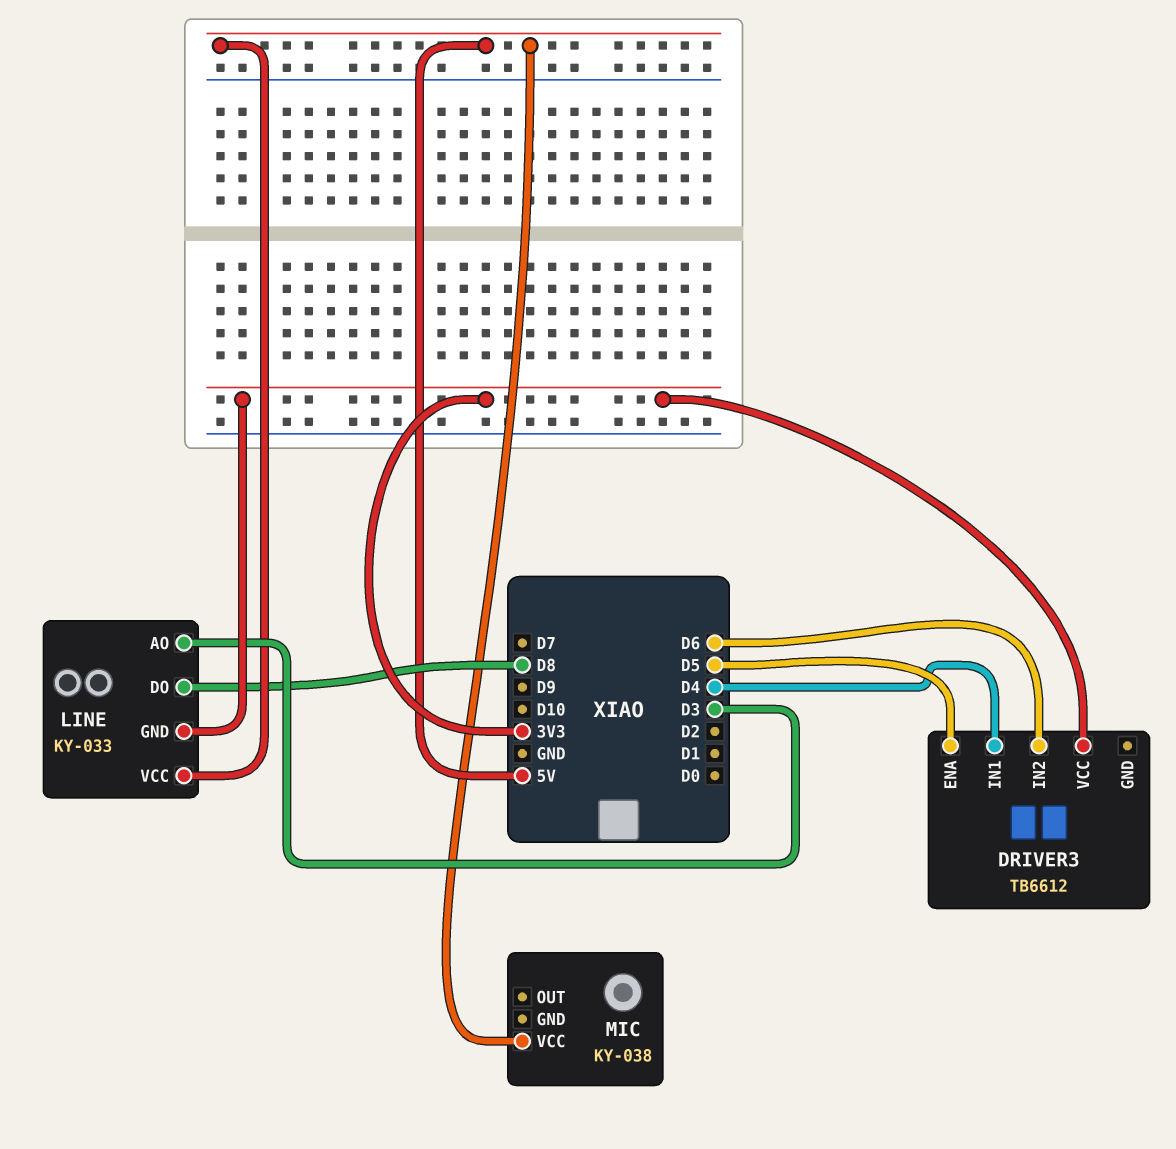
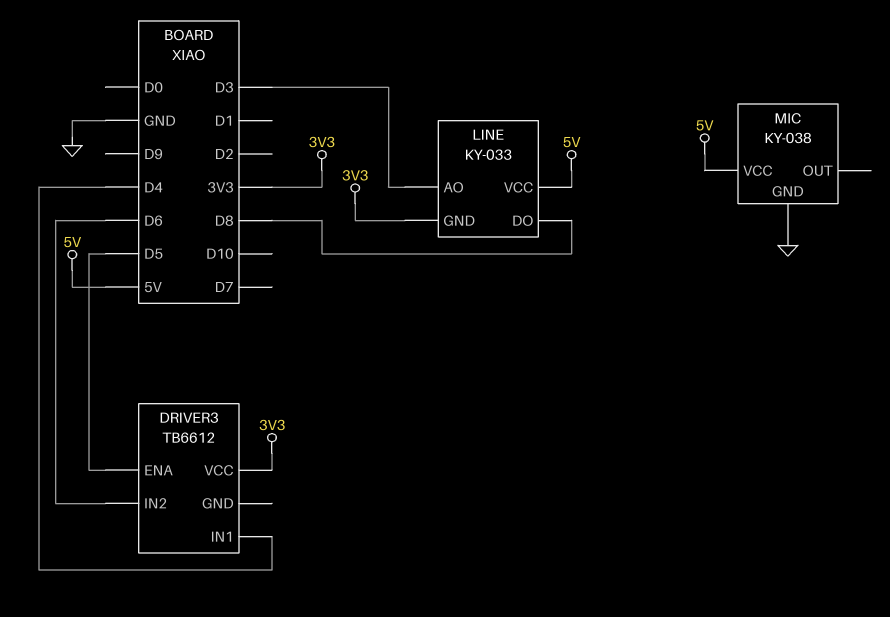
MIC pin GND: none -> GND

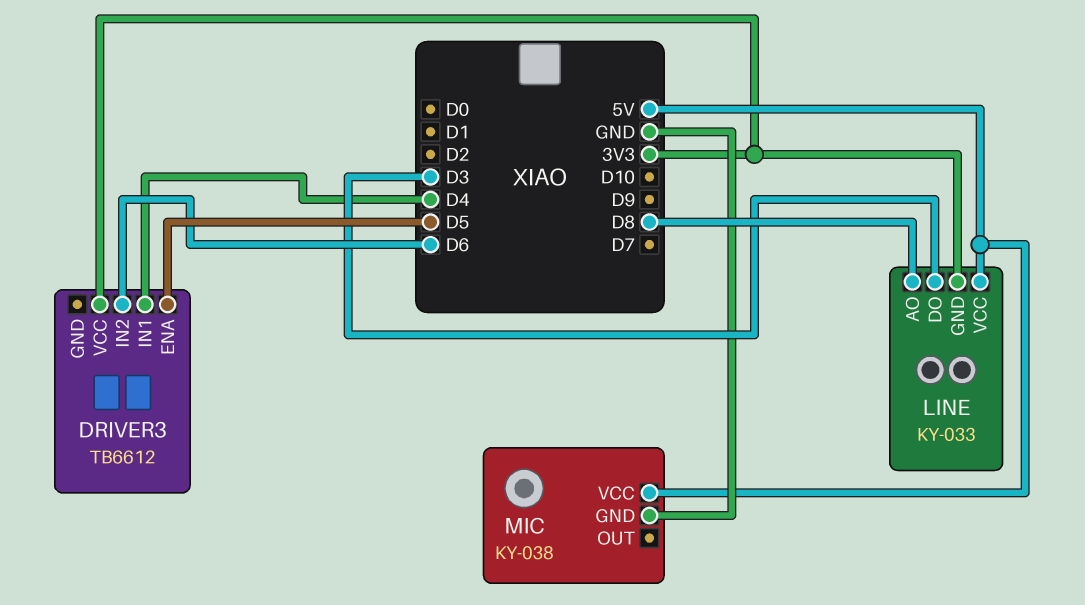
LINE pin AO: D3 -> D8
LINE pin DO: D8 -> D3

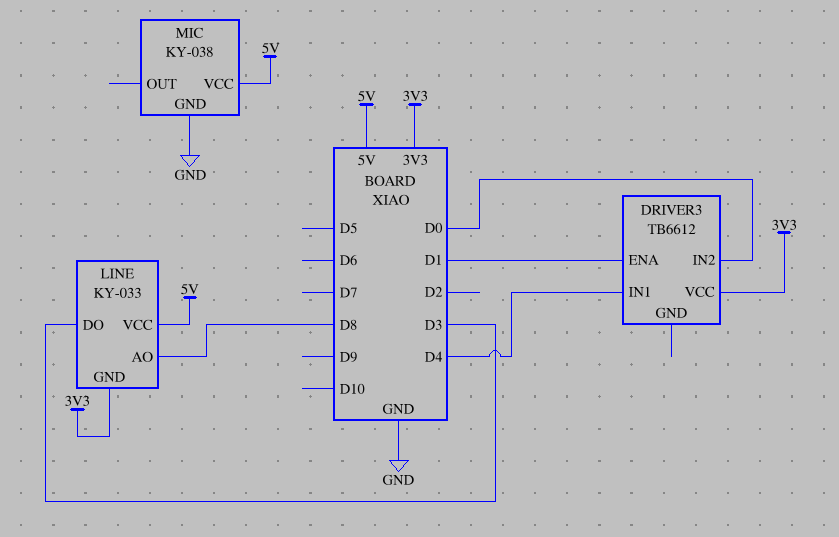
DRIVER3 pin ENA: D5 -> D1
DRIVER3 pin IN2: D6 -> D0

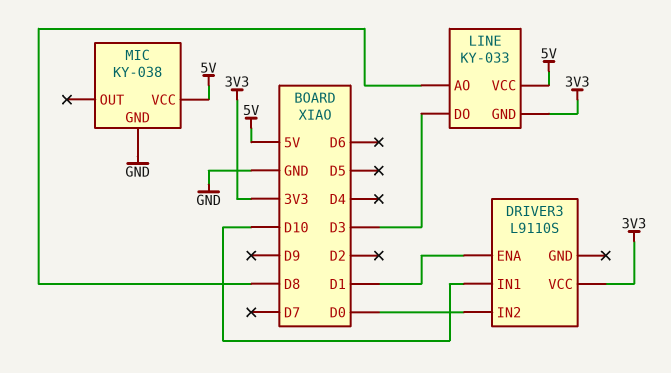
DRIVER3: TB6612 -> L9110S
DRIVER3 pin IN1: D4 -> D10

